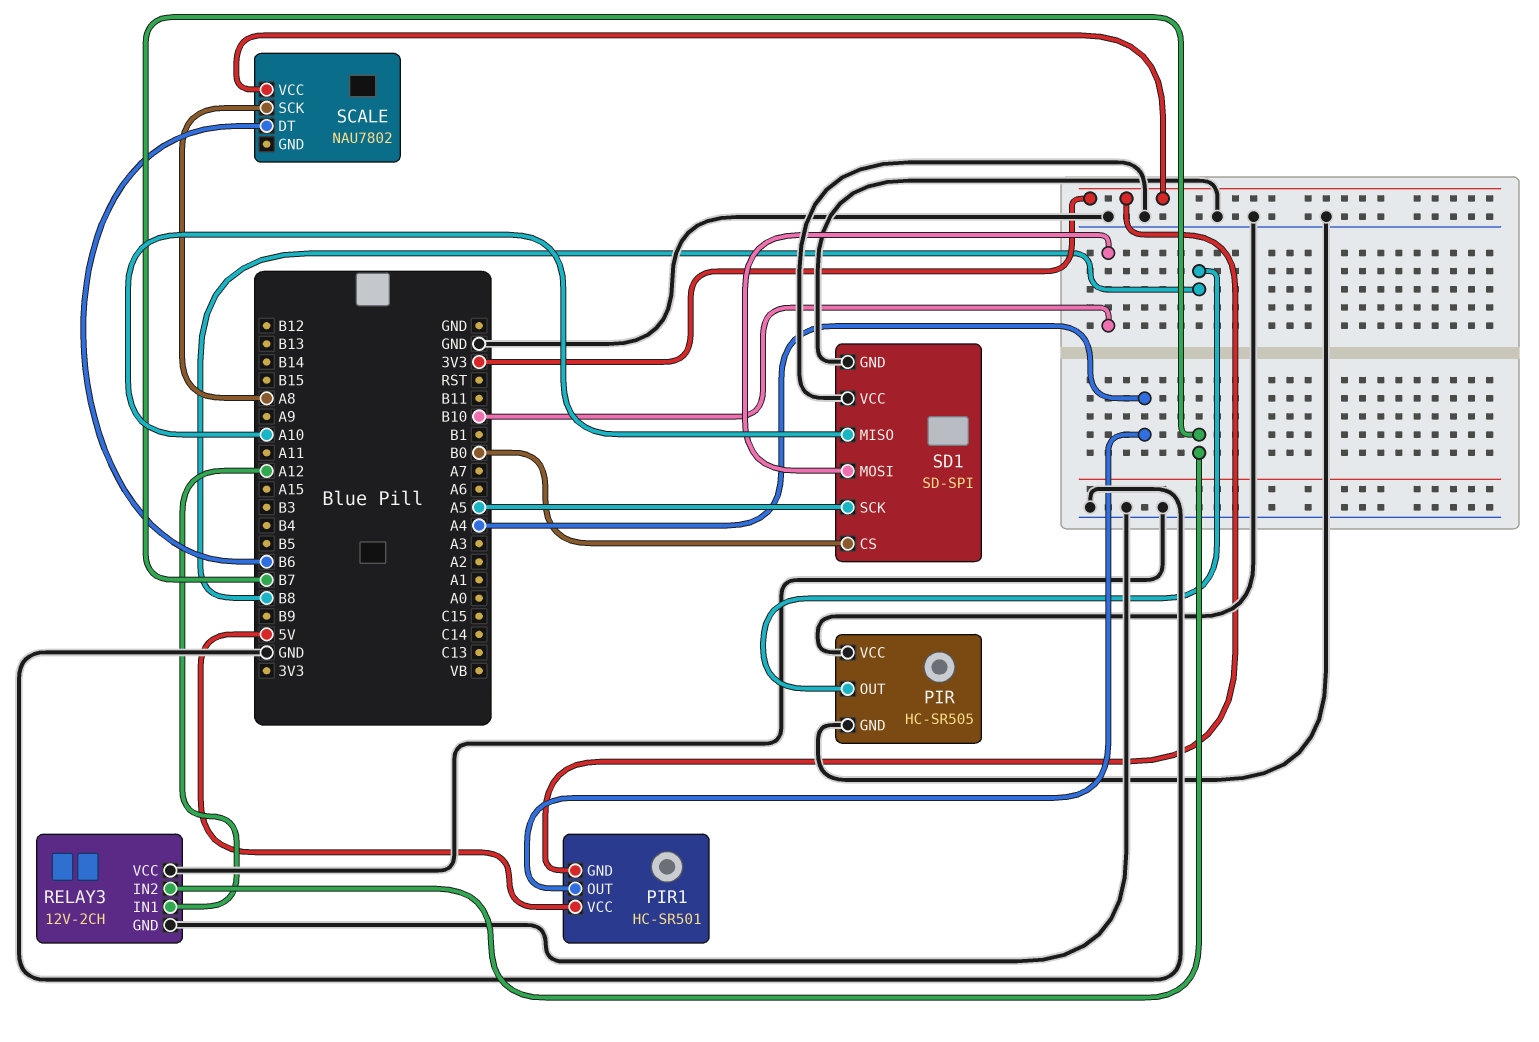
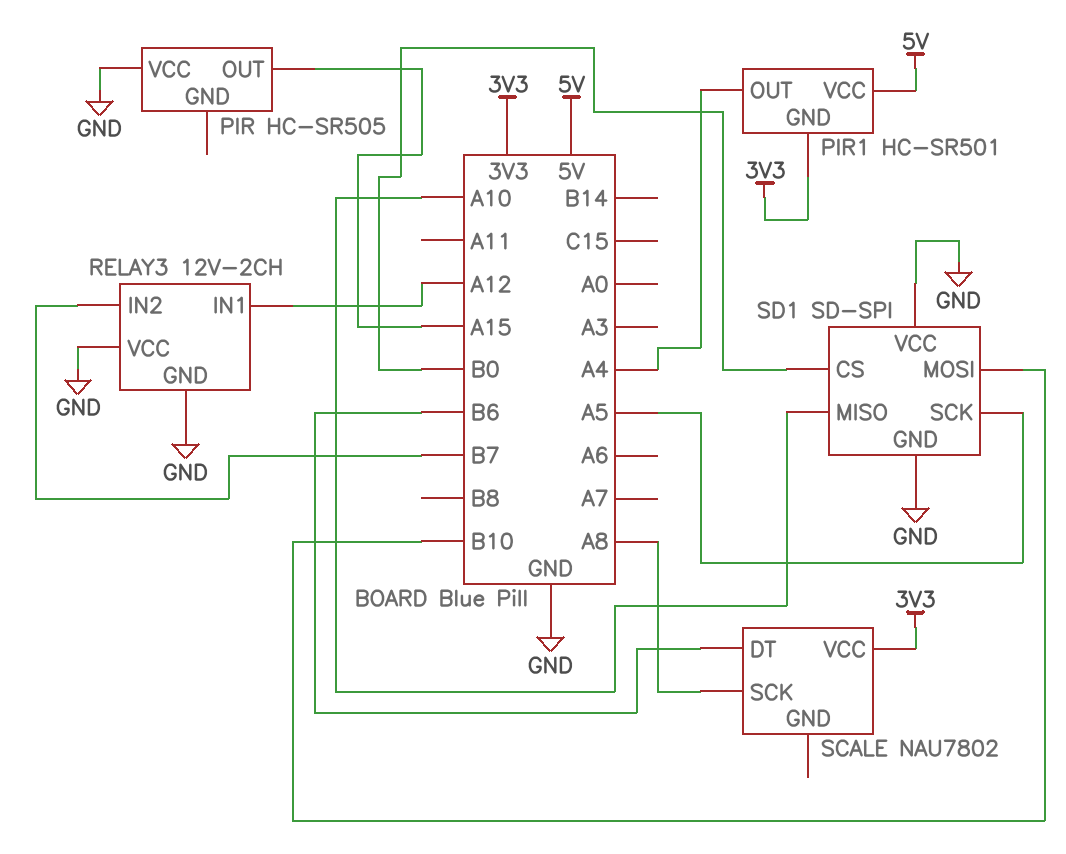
PIR pin GND: GND -> none
PIR pin OUT: B8 -> A15

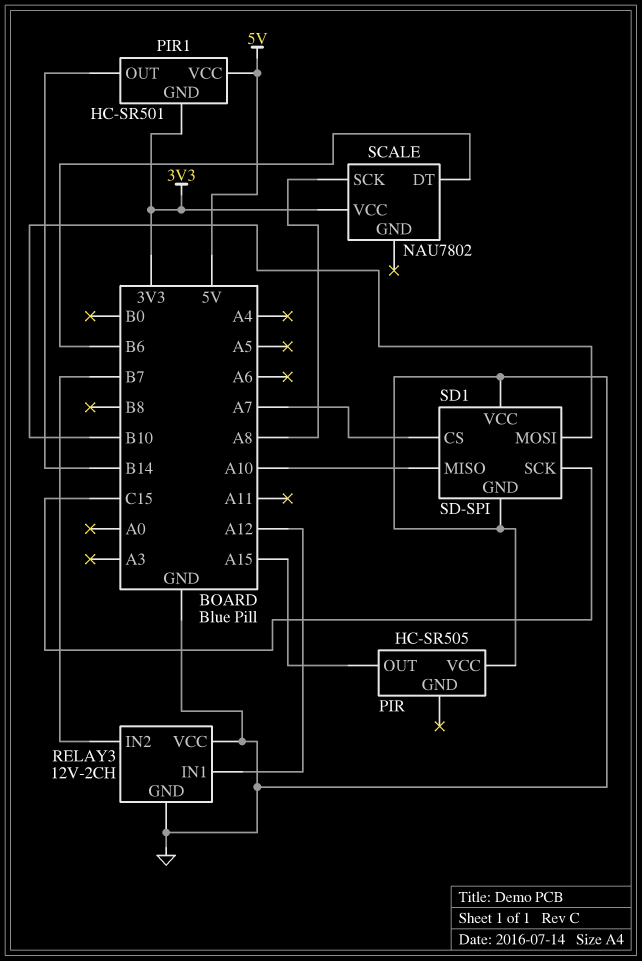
PIR1 pin OUT: A4 -> B14
SD1 pin CS: B0 -> A7
SD1 pin SCK: A5 -> C15

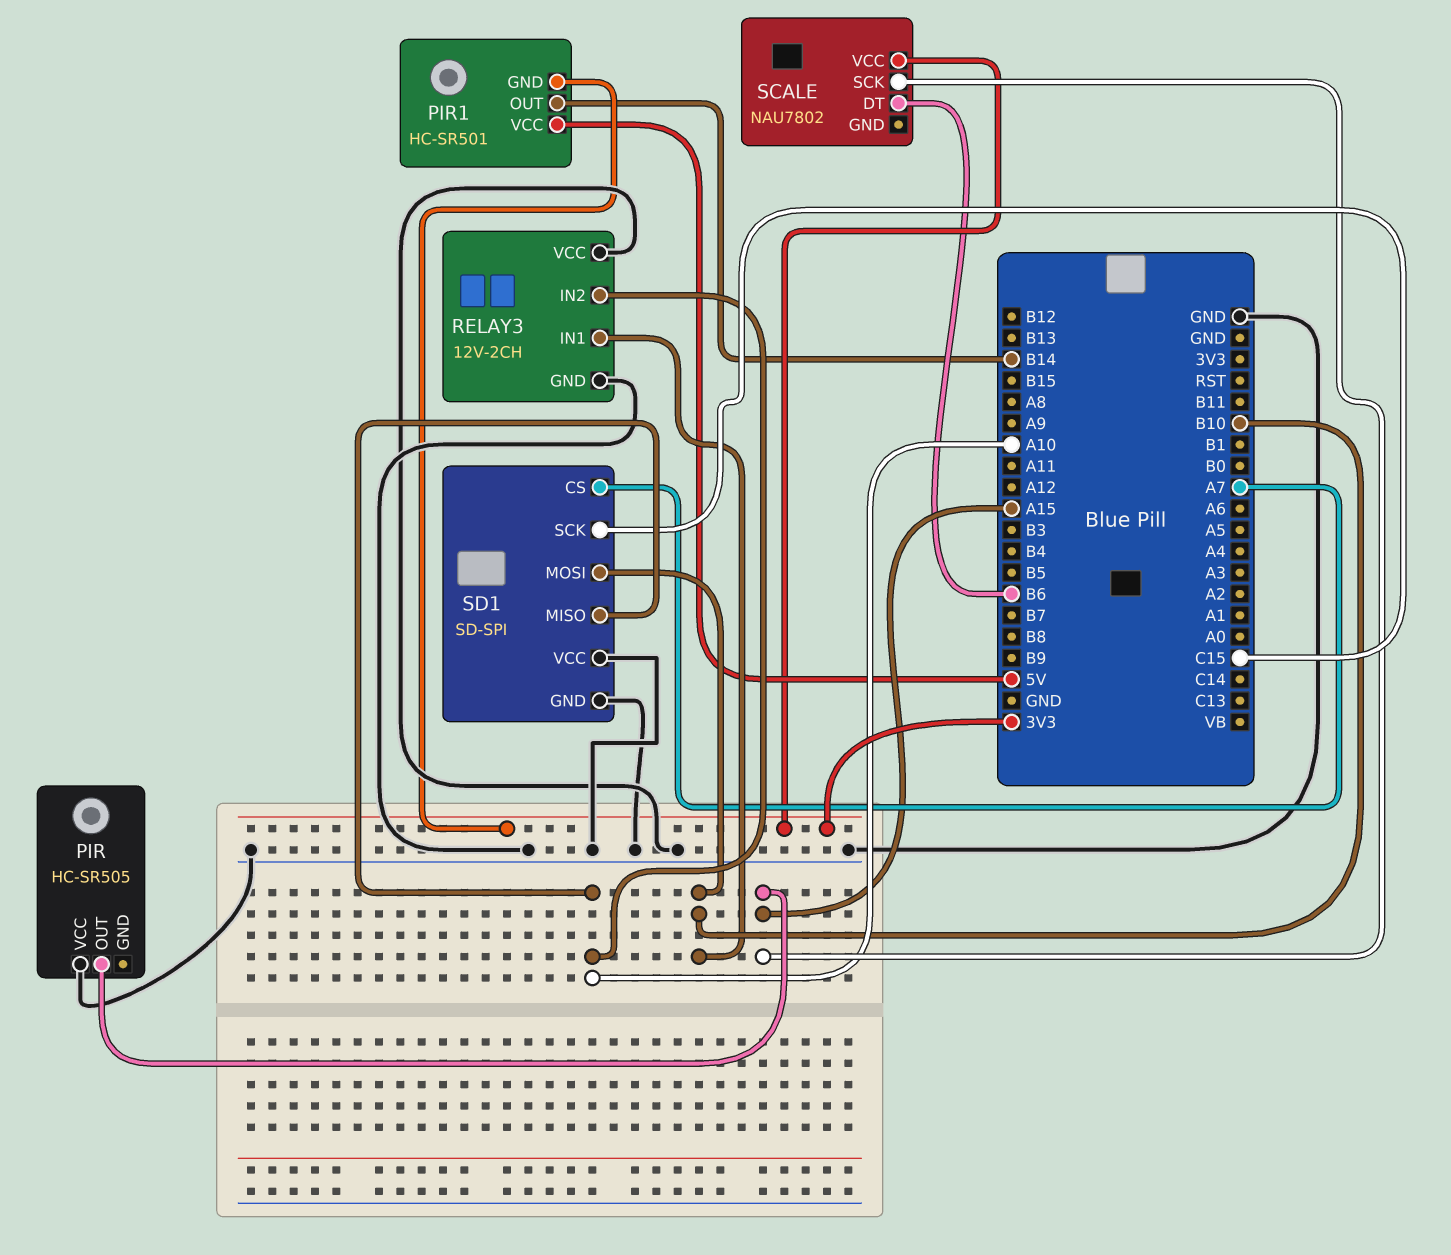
RELAY3 pin IN1: A12 -> B10
RELAY3 pin IN2: B7 -> A10
SCALE pin SCK: A8 -> A15

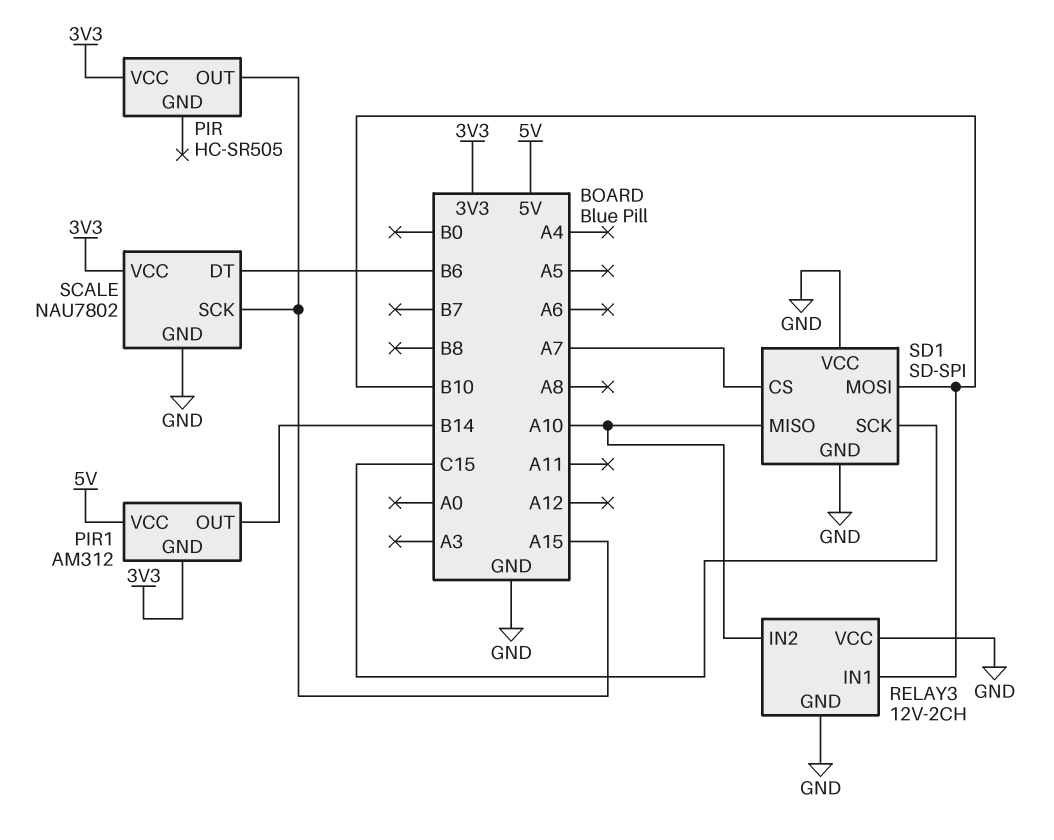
PIR pin VCC: GND -> 3V3
PIR1: HC-SR501 -> AM312
SCALE pin GND: none -> GND

